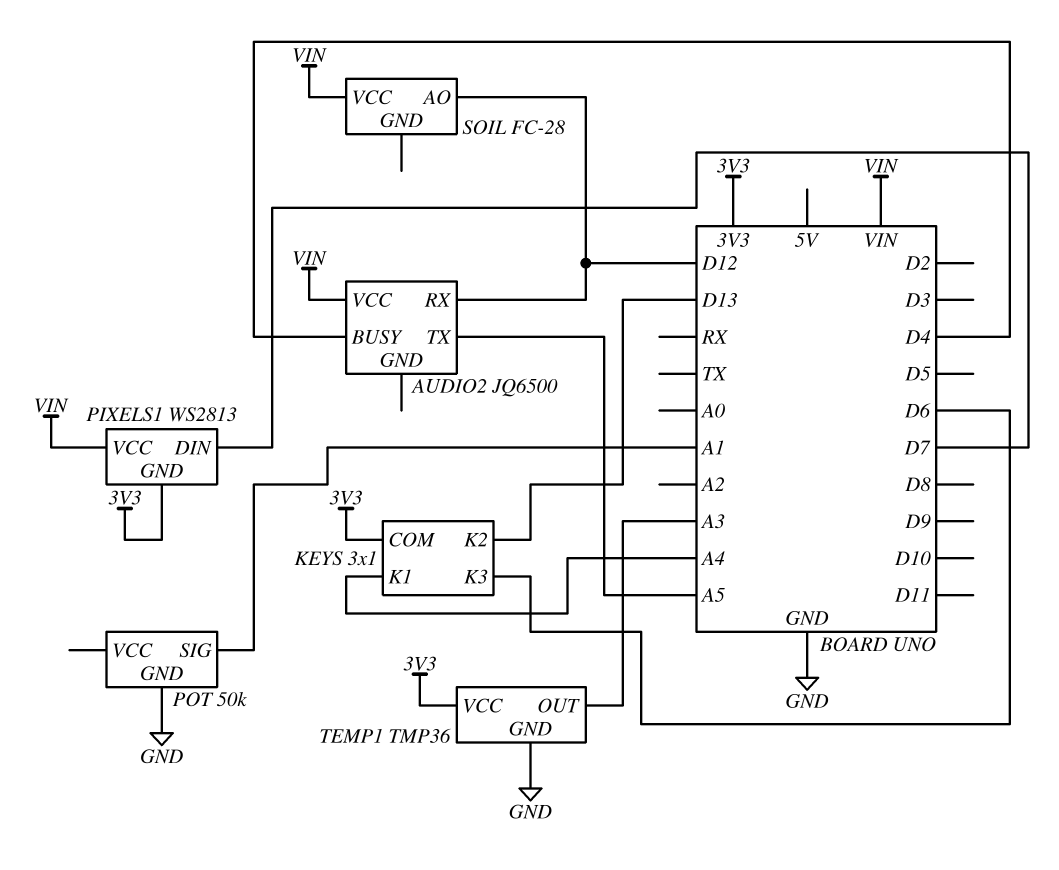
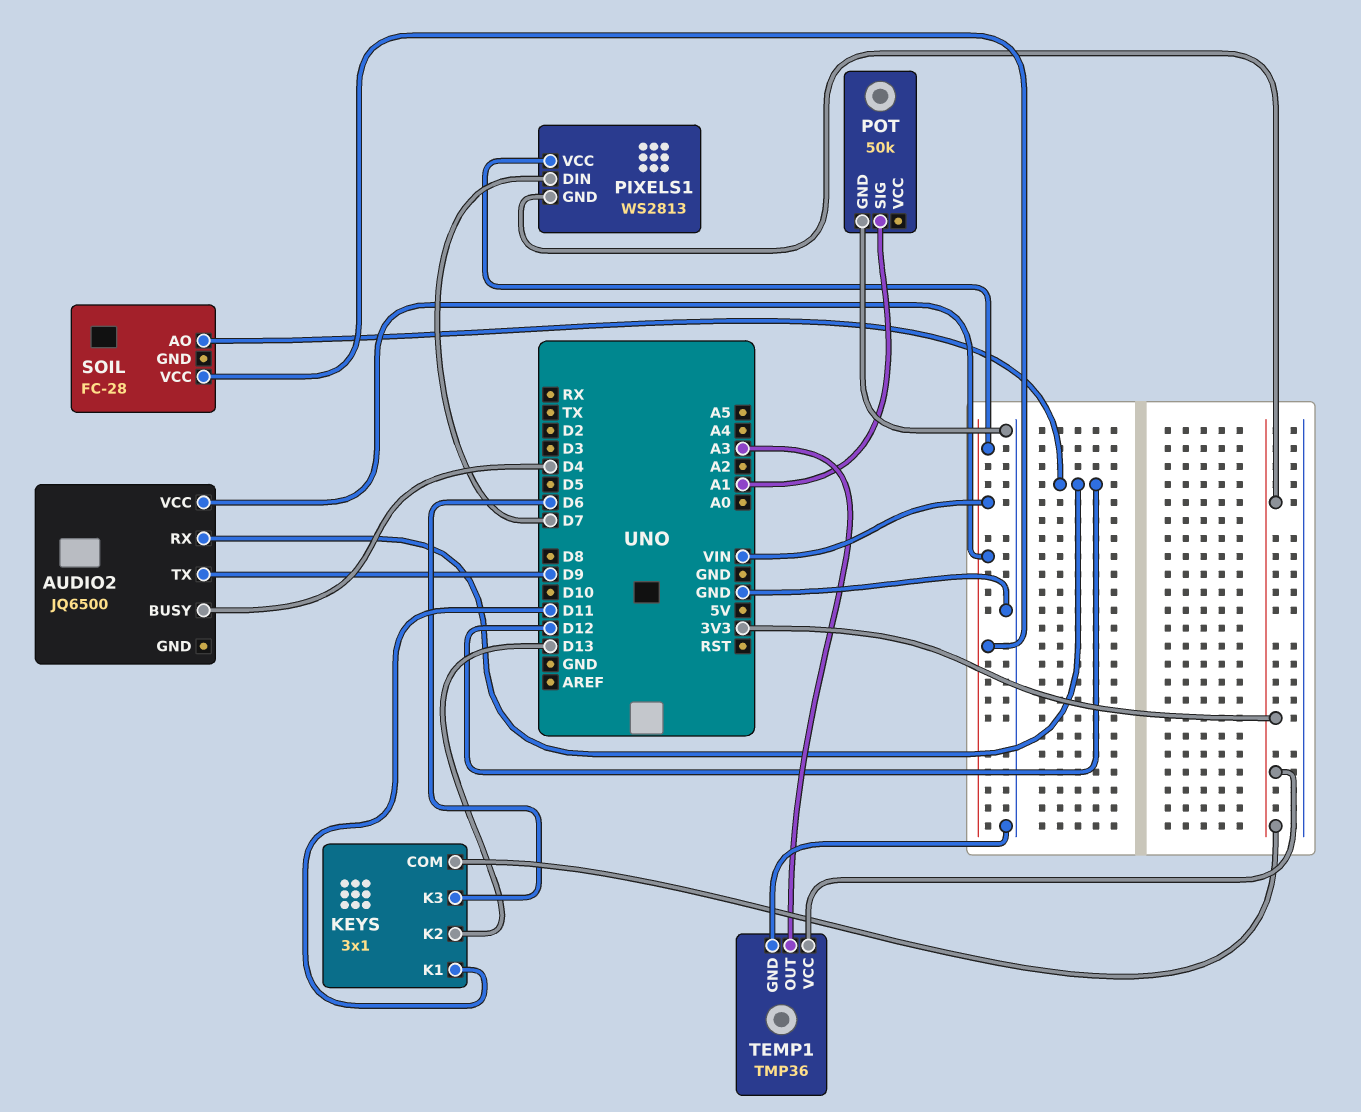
AUDIO2 pin TX: A5 -> D9
KEYS pin K1: A4 -> D11

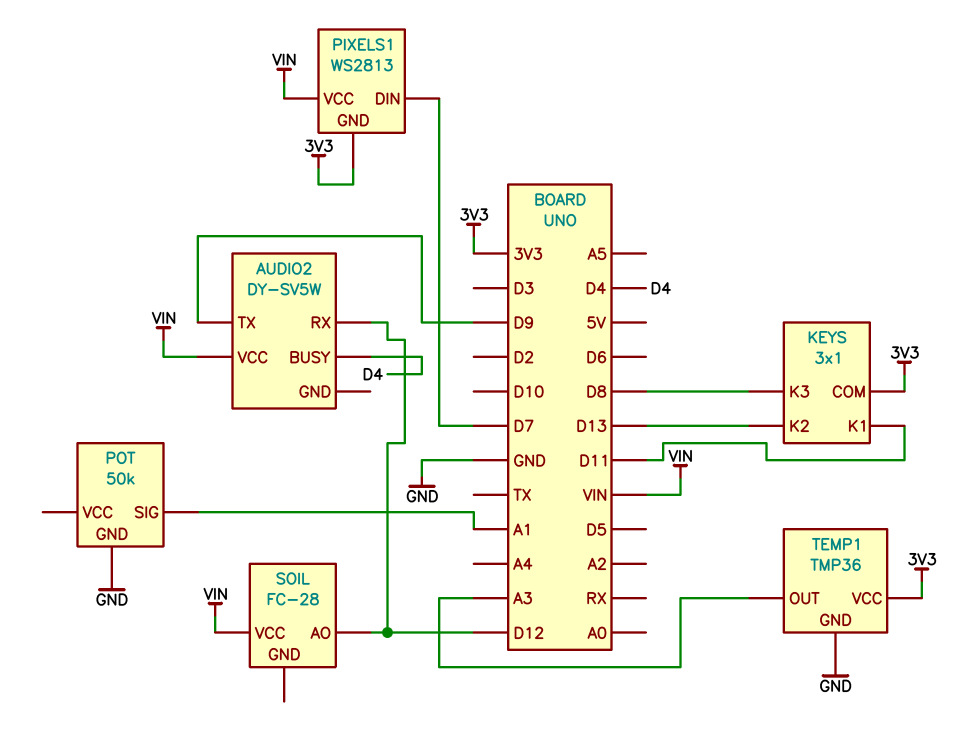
AUDIO2: JQ6500 -> DY-SV5W
KEYS pin K3: D6 -> D8

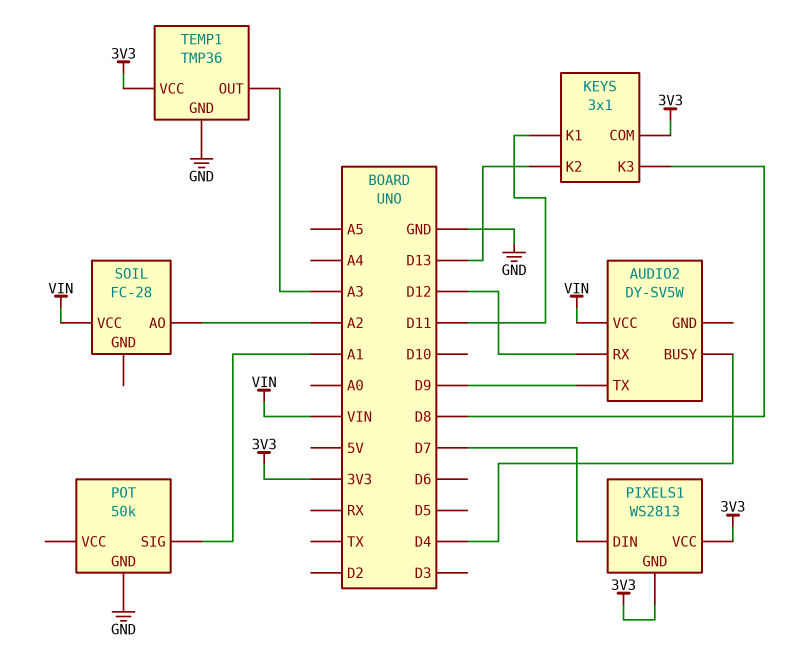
PIXELS1 pin VCC: VIN -> 3V3
SOIL pin AO: D12 -> A2

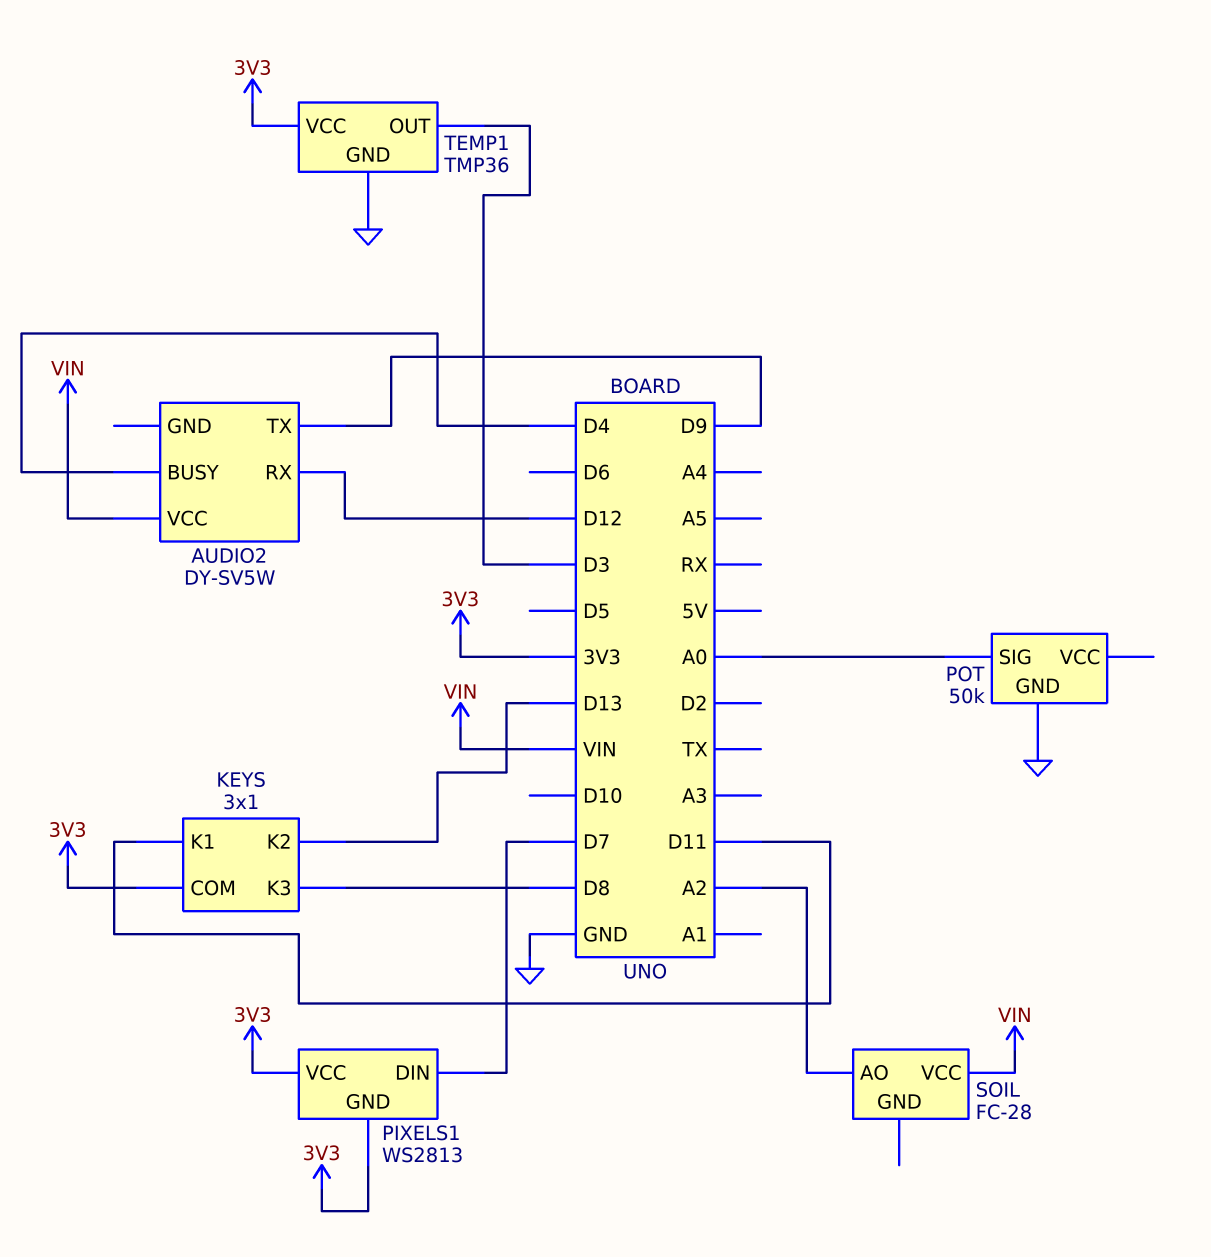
POT pin SIG: A1 -> A0
TEMP1 pin OUT: A3 -> D3

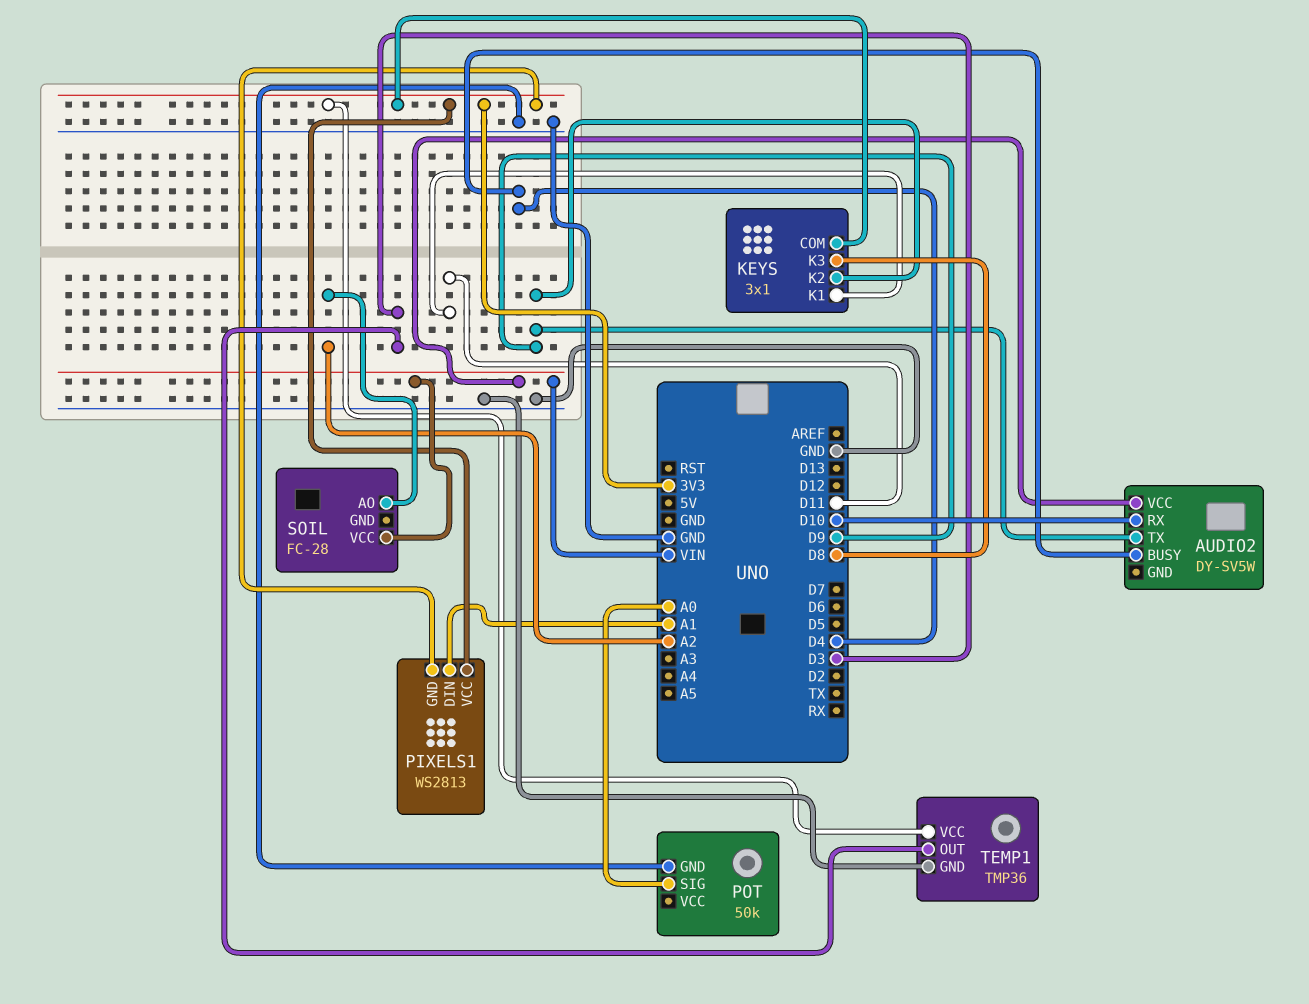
AUDIO2 pin RX: D12 -> D10
KEYS pin K2: D13 -> D9
PIXELS1 pin DIN: D7 -> A1

